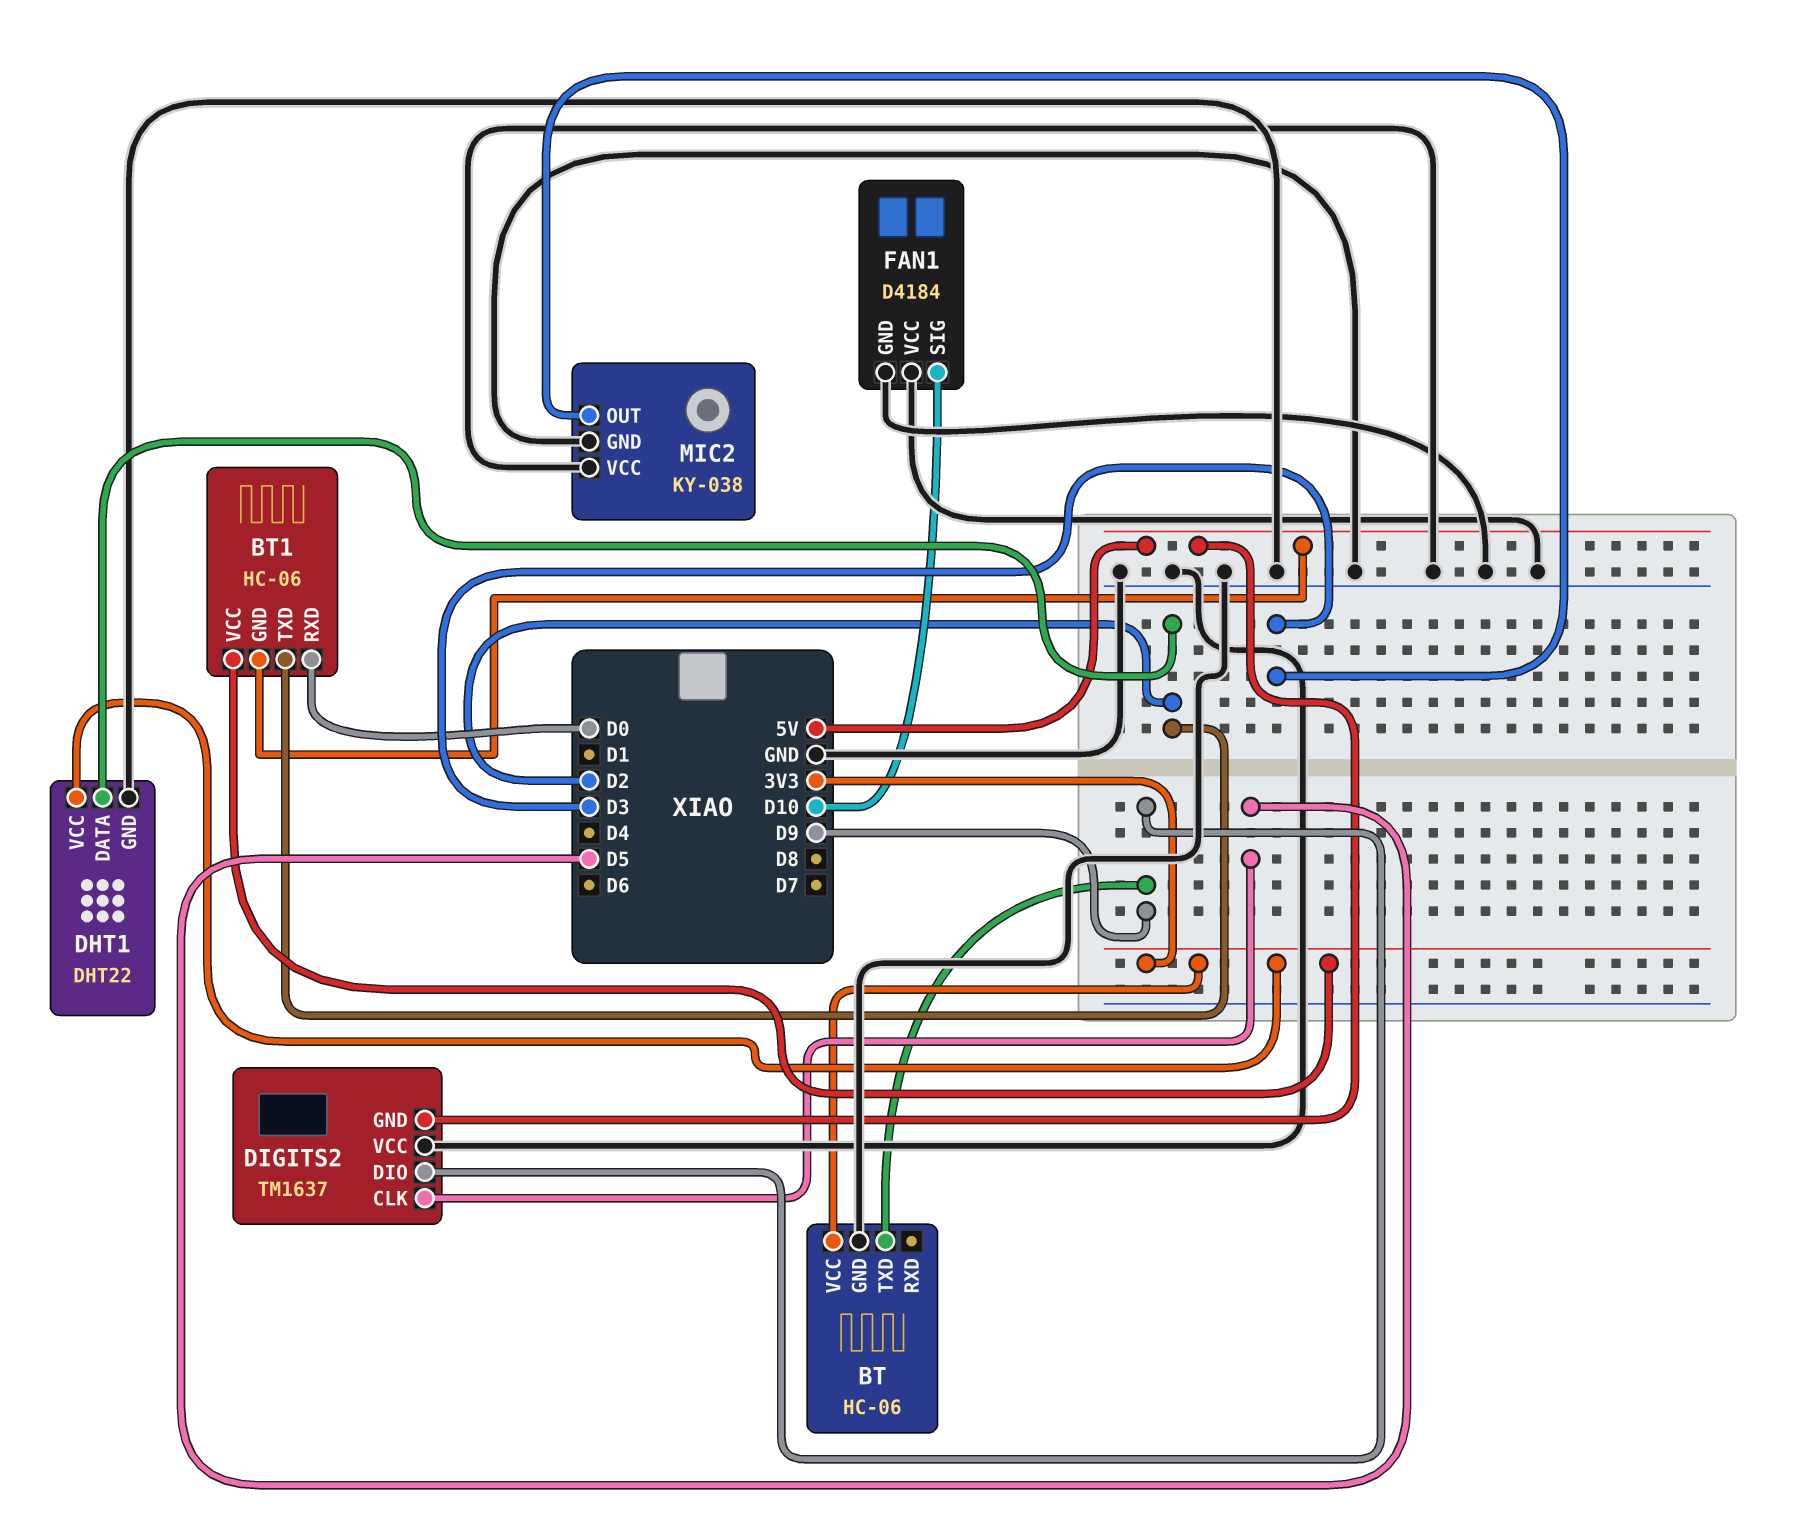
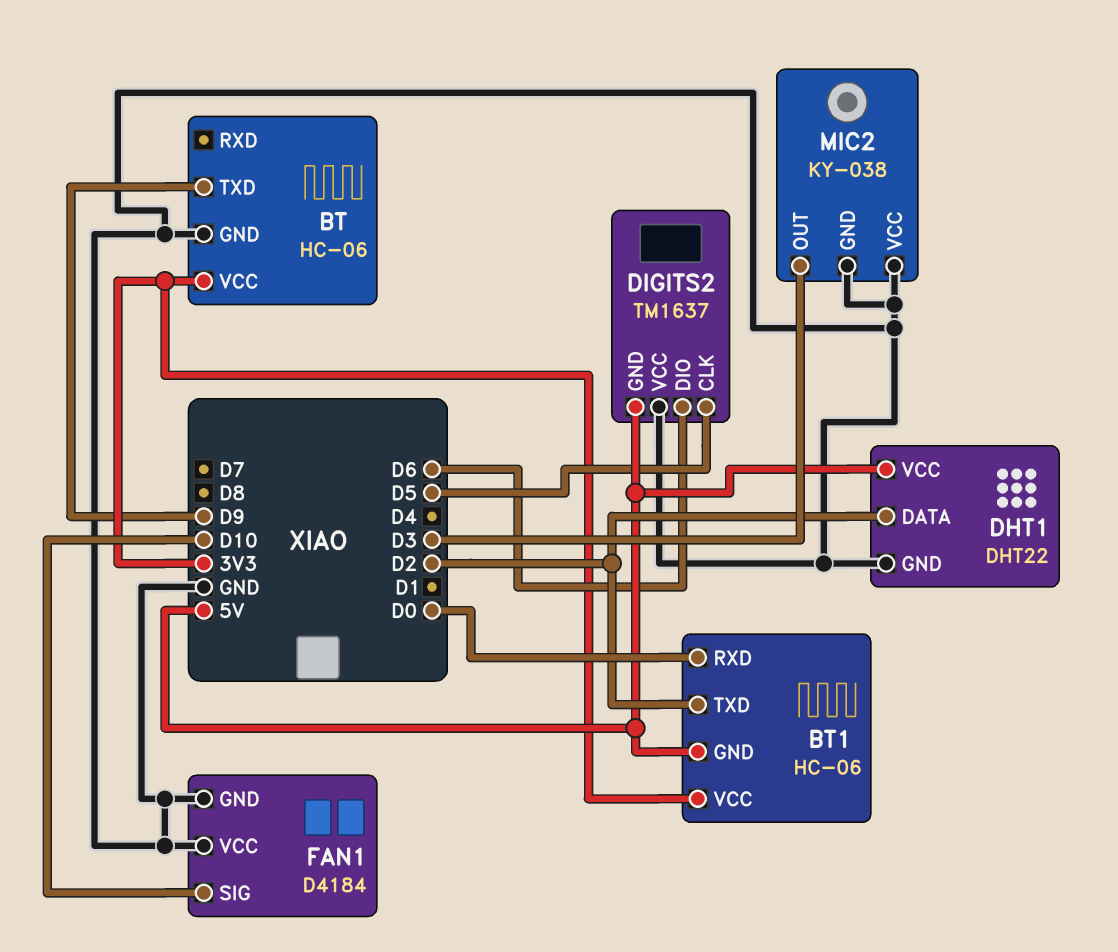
DHT1 pin VCC: 3V3 -> 5V
DIGITS2 pin DIO: D9 -> D6

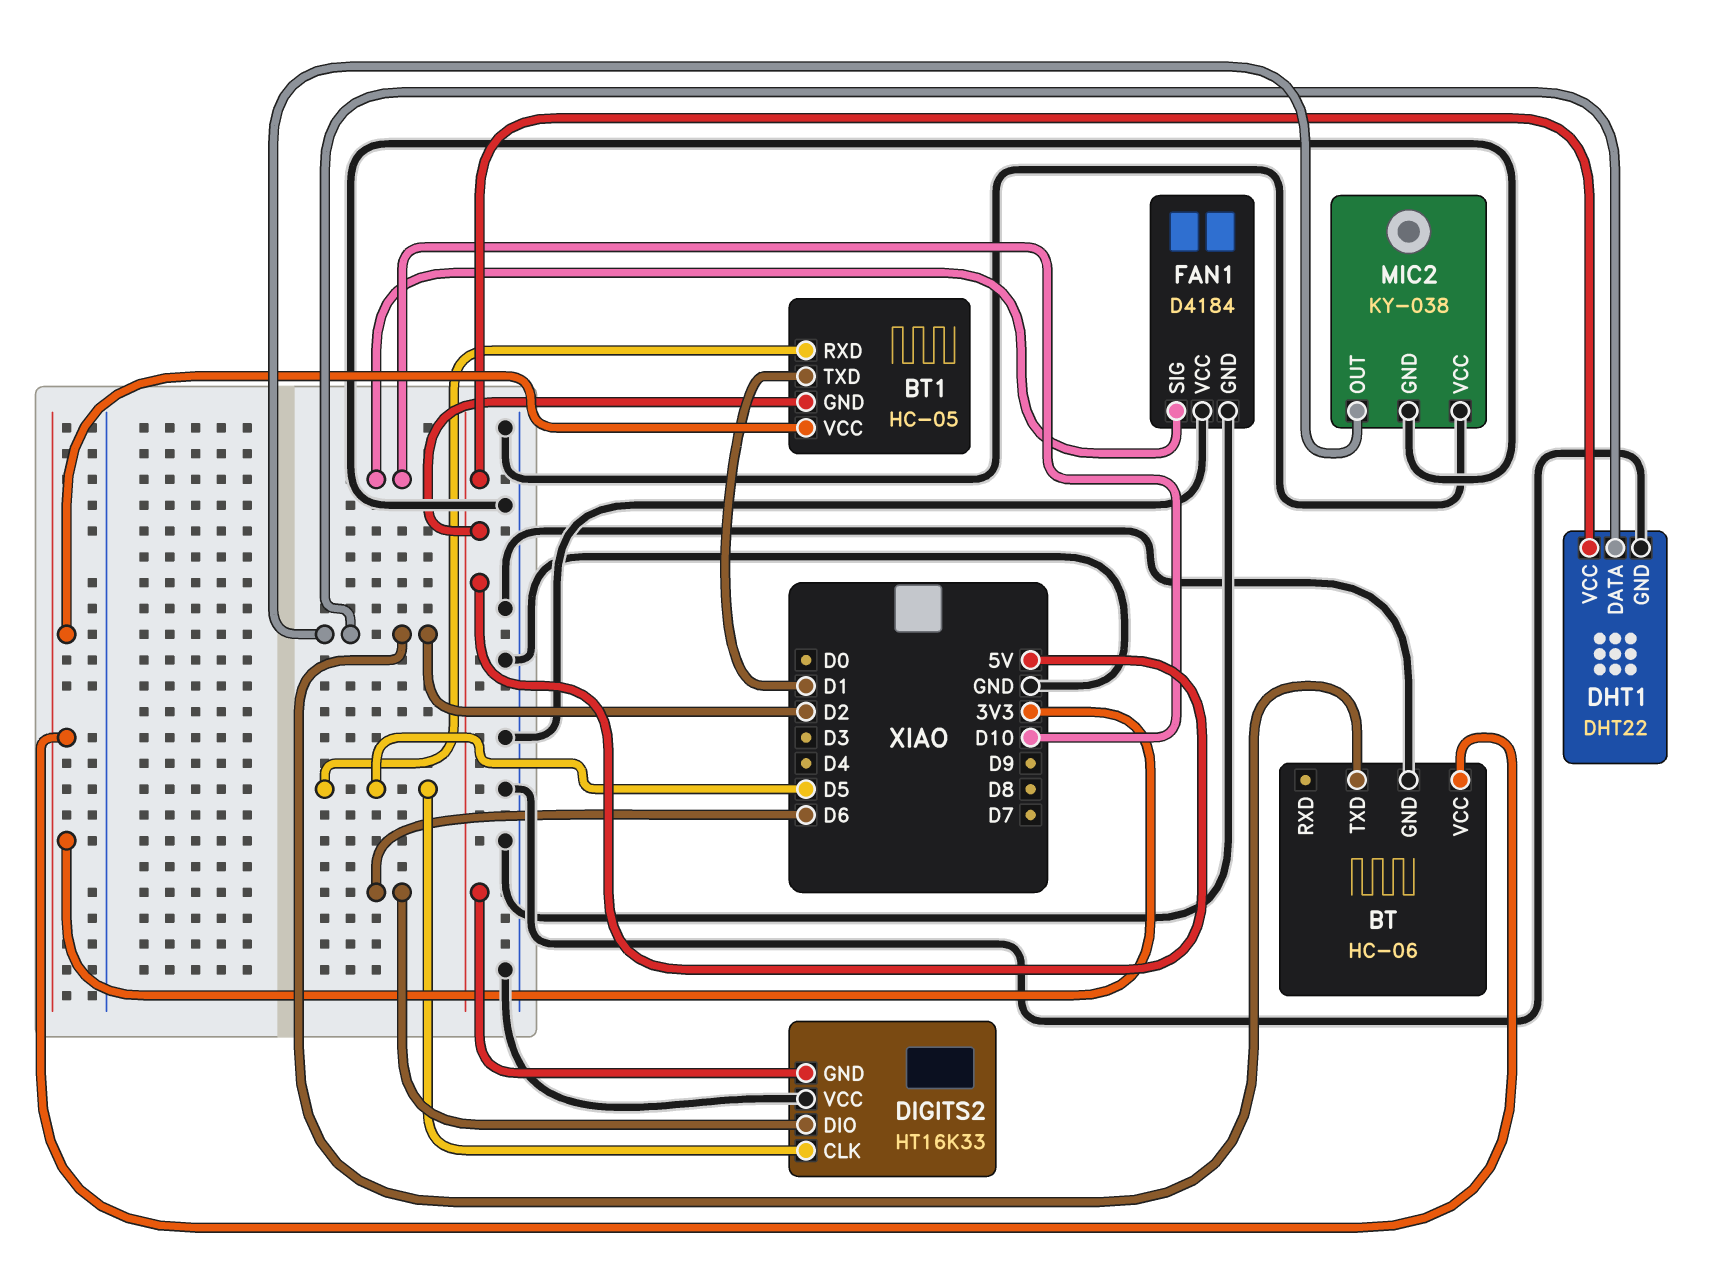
BT pin TXD: D9 -> D2
BT1: HC-06 -> HC-05
BT1 pin RXD: D0 -> D5
BT1 pin TXD: D2 -> D1
DIGITS2: TM1637 -> HT16K33
MIC2 pin OUT: D3 -> D2

